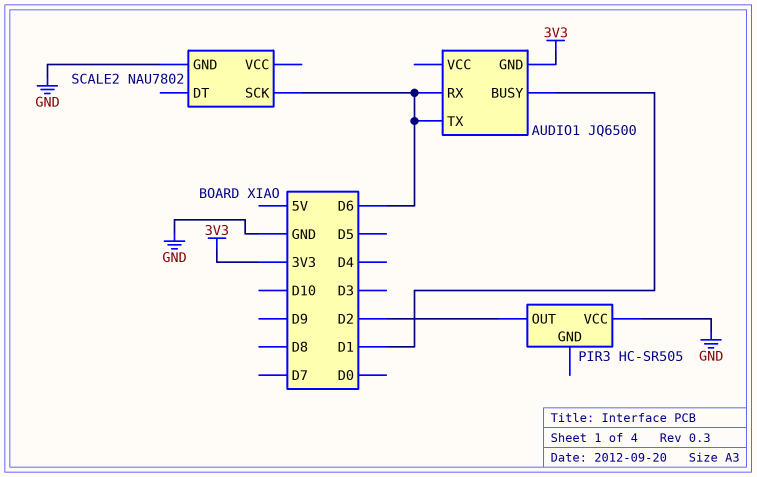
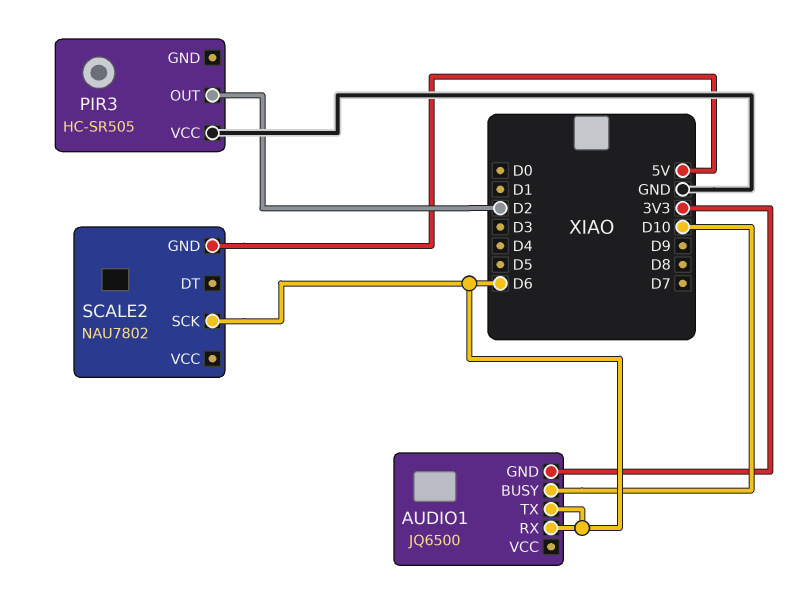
AUDIO1 pin BUSY: D1 -> D10
SCALE2 pin GND: GND -> 5V

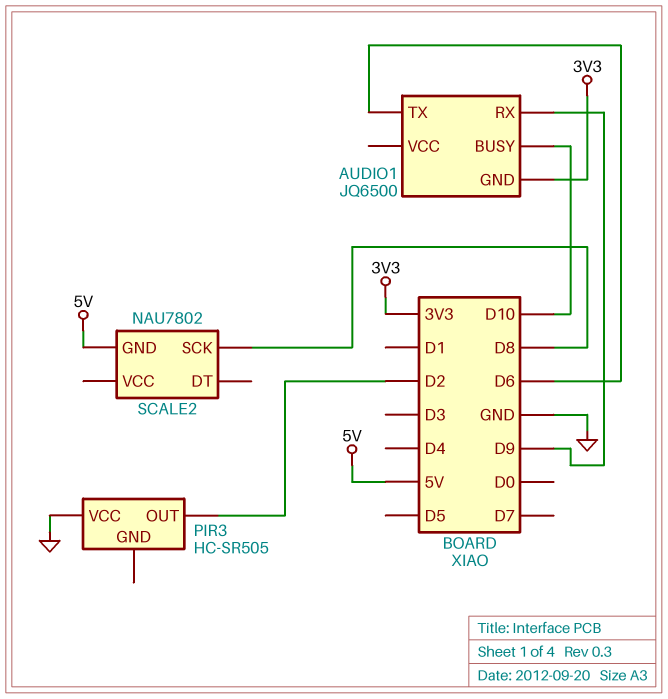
AUDIO1 pin RX: D6 -> D9
SCALE2 pin SCK: D6 -> D8

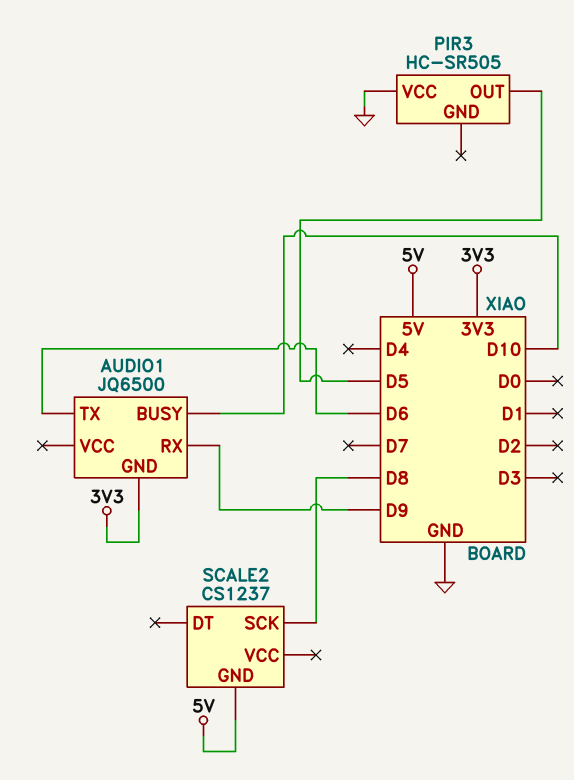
PIR3 pin OUT: D2 -> D5
SCALE2: NAU7802 -> CS1237

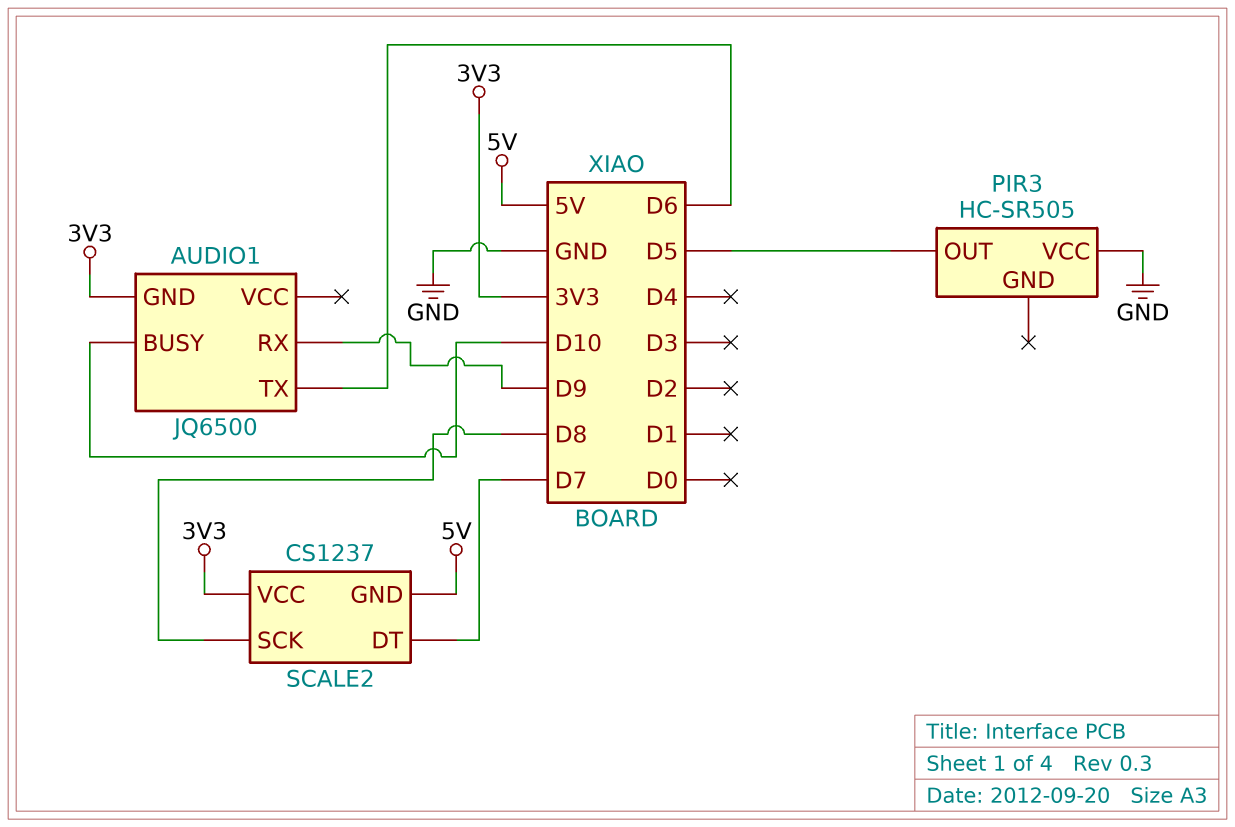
SCALE2 pin DT: none -> D7
SCALE2 pin VCC: none -> 3V3

